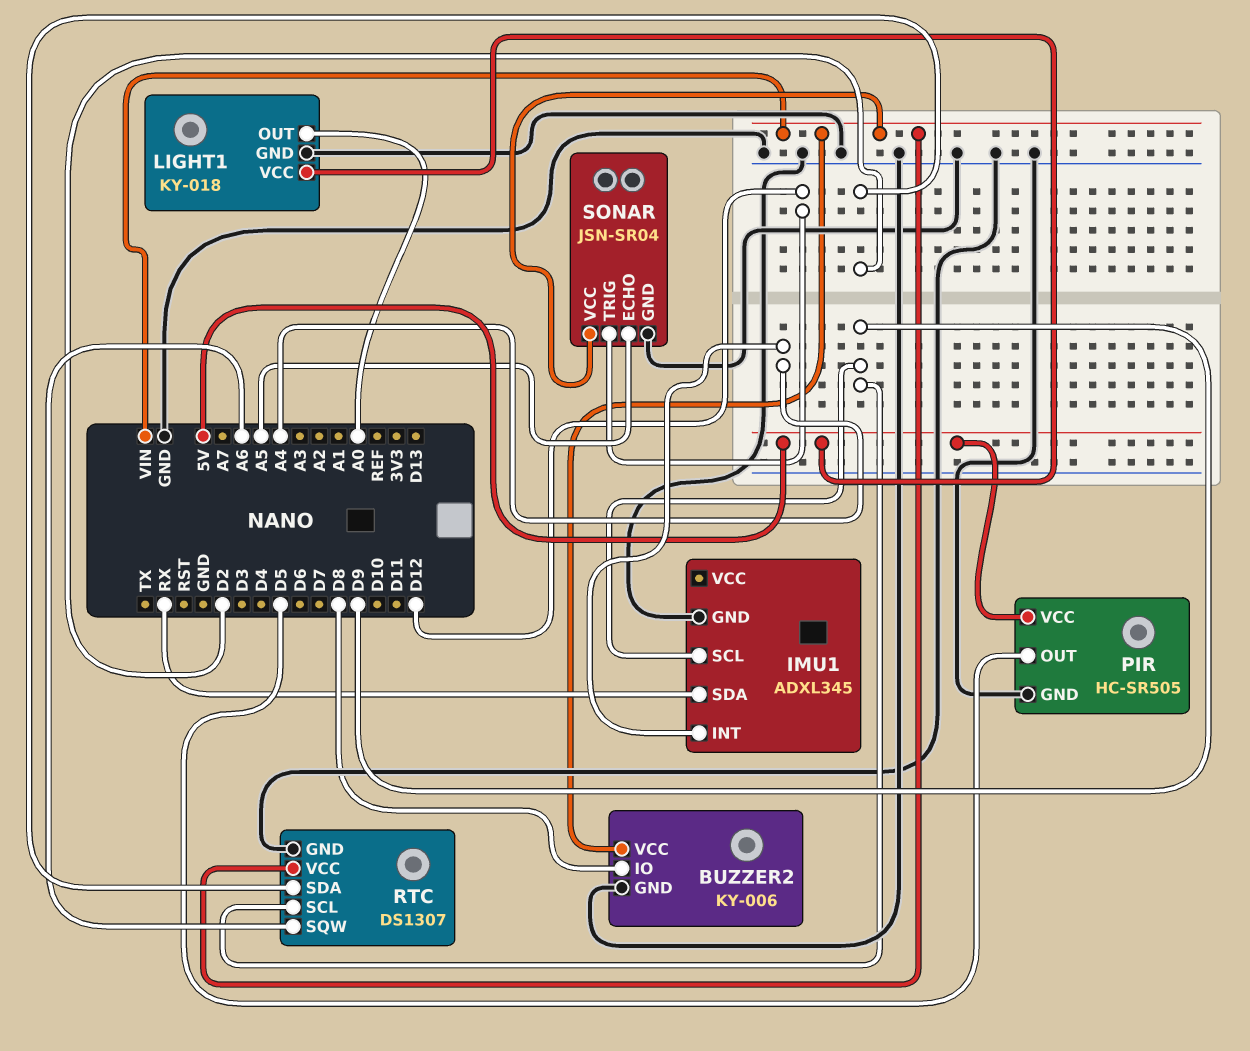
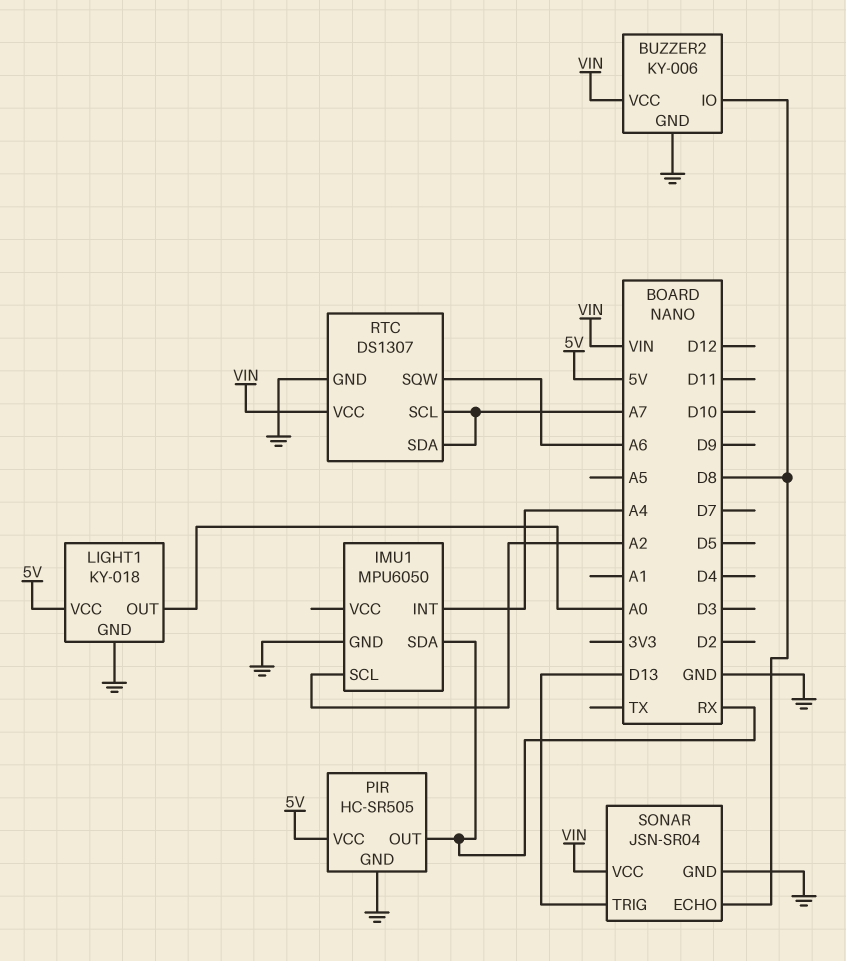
IMU1: ADXL345 -> MPU6050
IMU1 pin SCL: D9 -> A2
PIR pin OUT: D5 -> RX
RTC pin SCL: D9 -> A7
RTC pin SDA: D2 -> A7
SONAR pin ECHO: A5 -> D8
SONAR pin TRIG: D12 -> D13

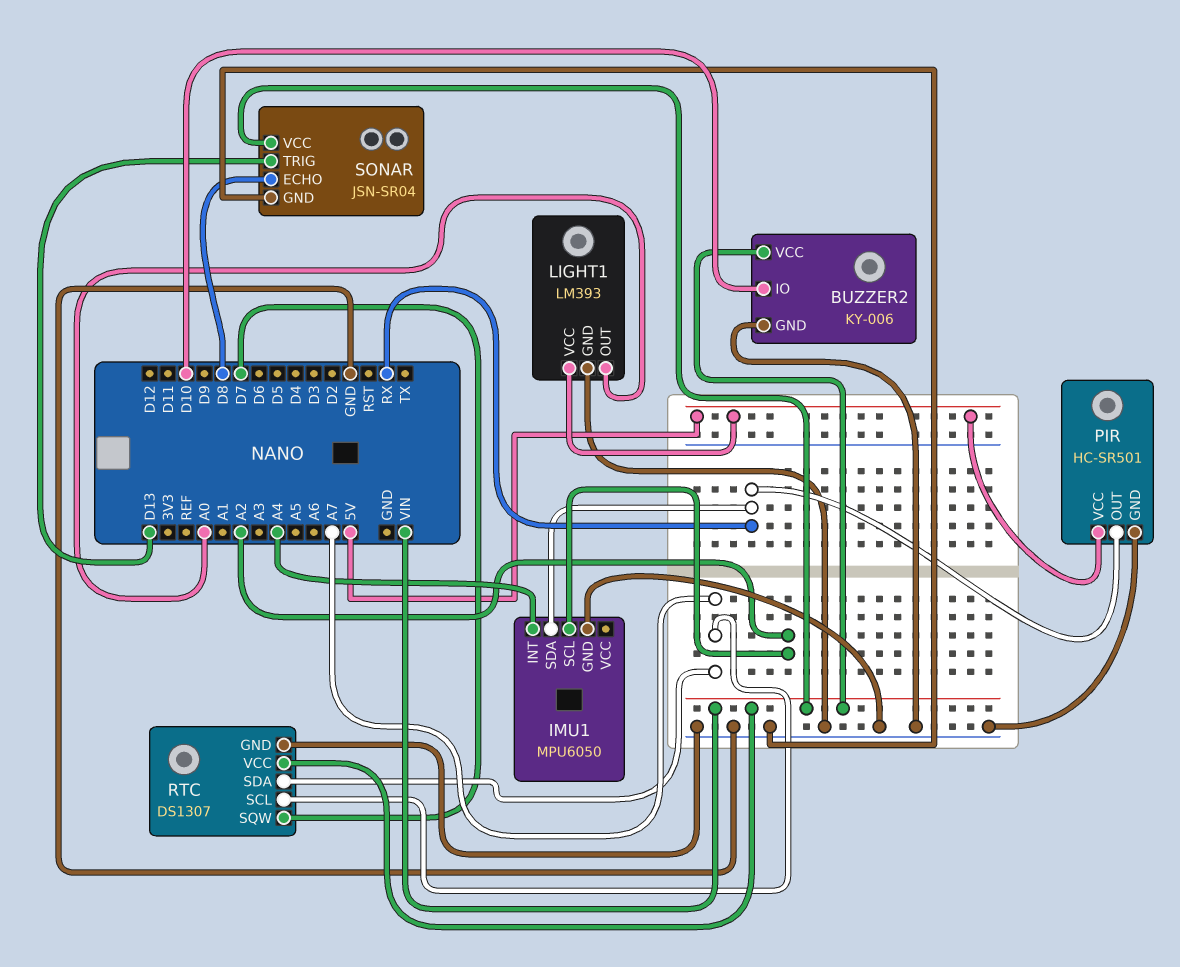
BUZZER2 pin IO: D8 -> D10
LIGHT1: KY-018 -> LM393
PIR: HC-SR505 -> HC-SR501
RTC pin SQW: A6 -> D7

